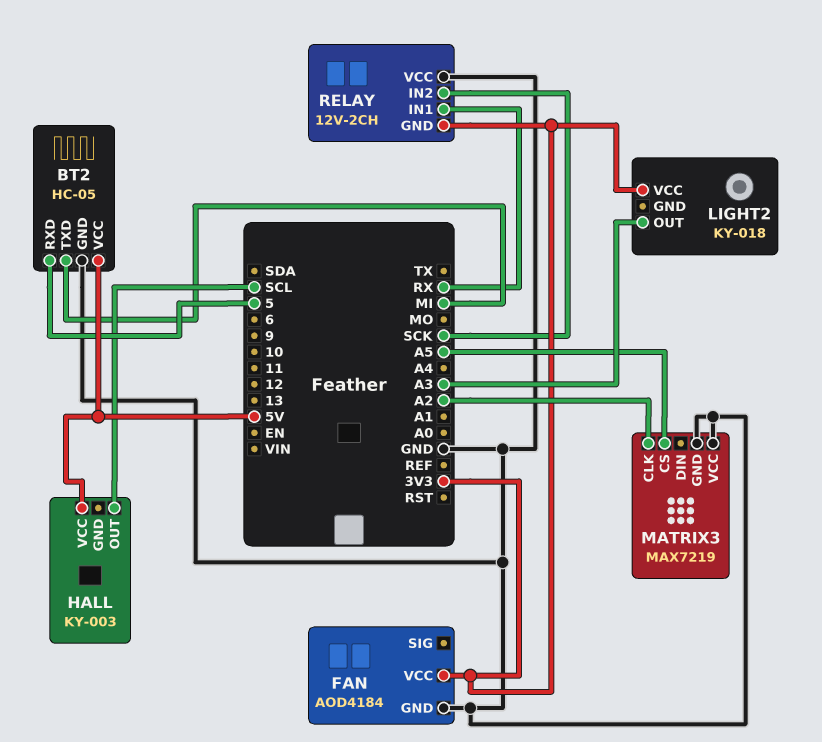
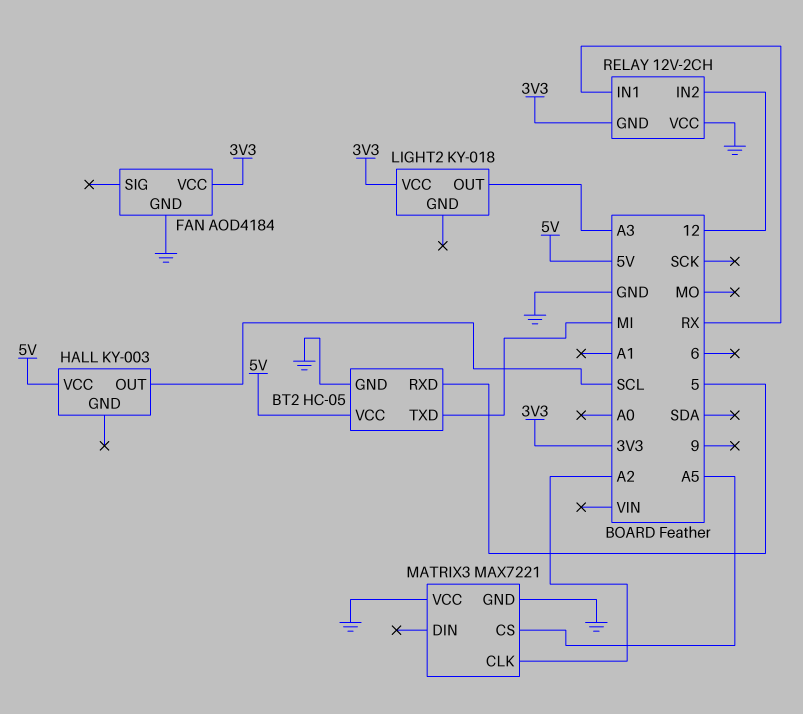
MATRIX3: MAX7219 -> MAX7221
RELAY pin IN2: SCK -> 12

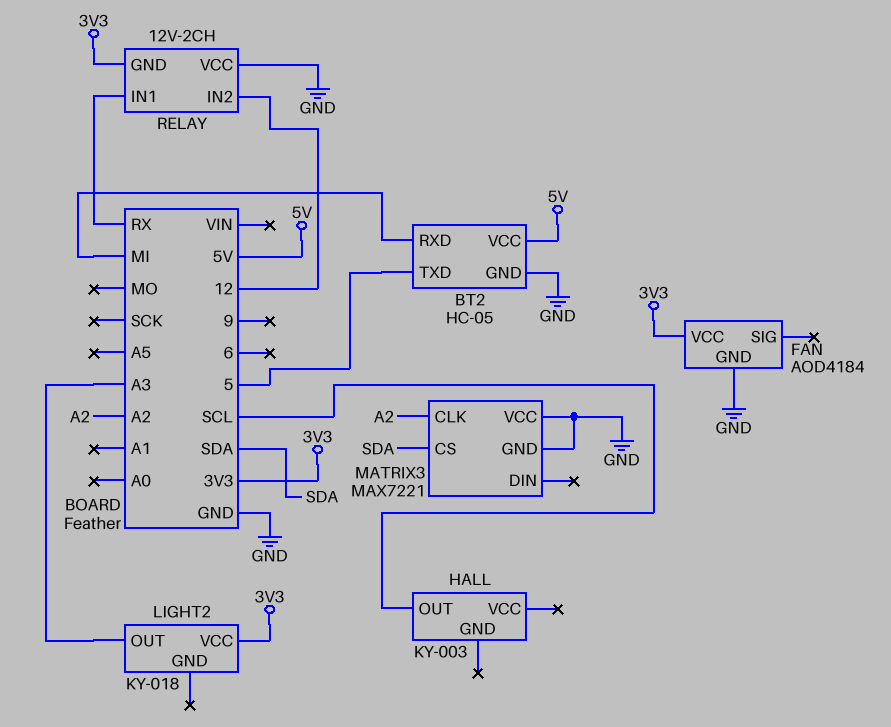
BT2 pin RXD: 5 -> MI
BT2 pin TXD: MI -> 5
HALL pin VCC: 5V -> none
MATRIX3 pin CS: A5 -> SDA

